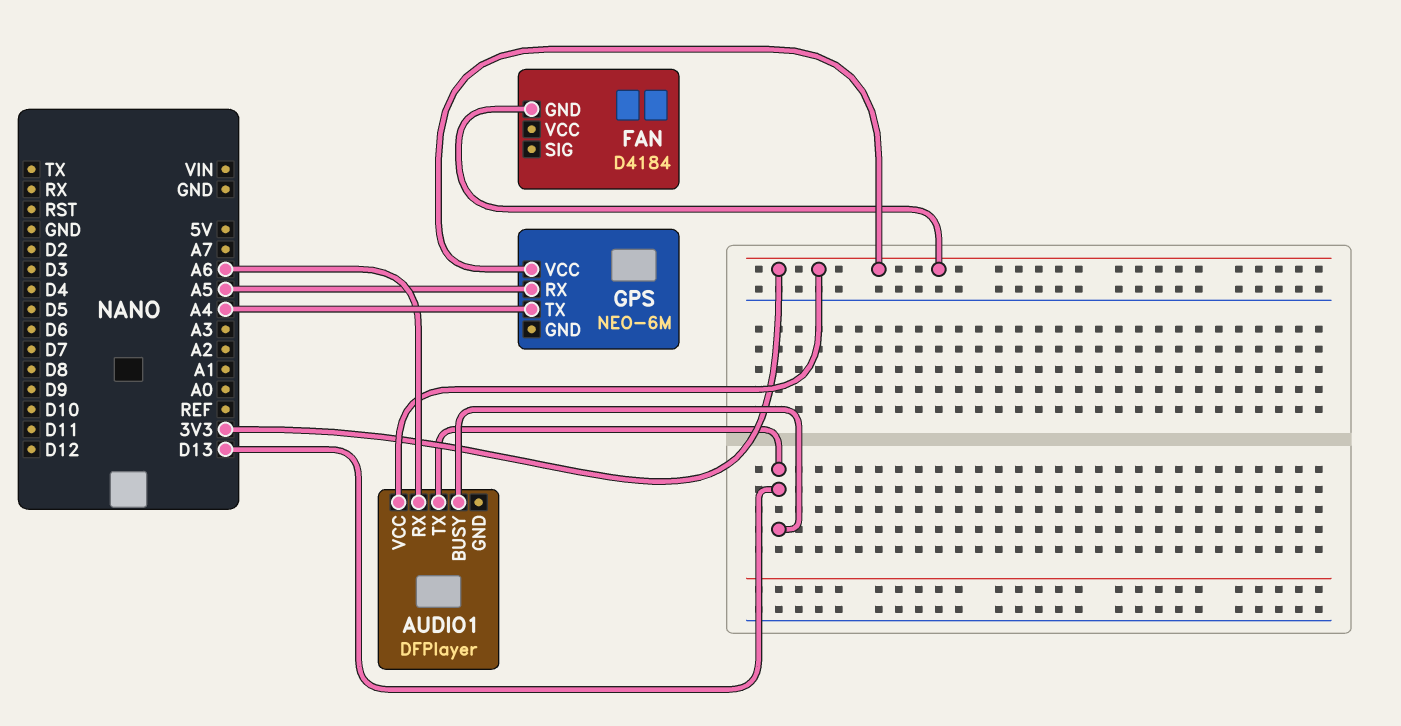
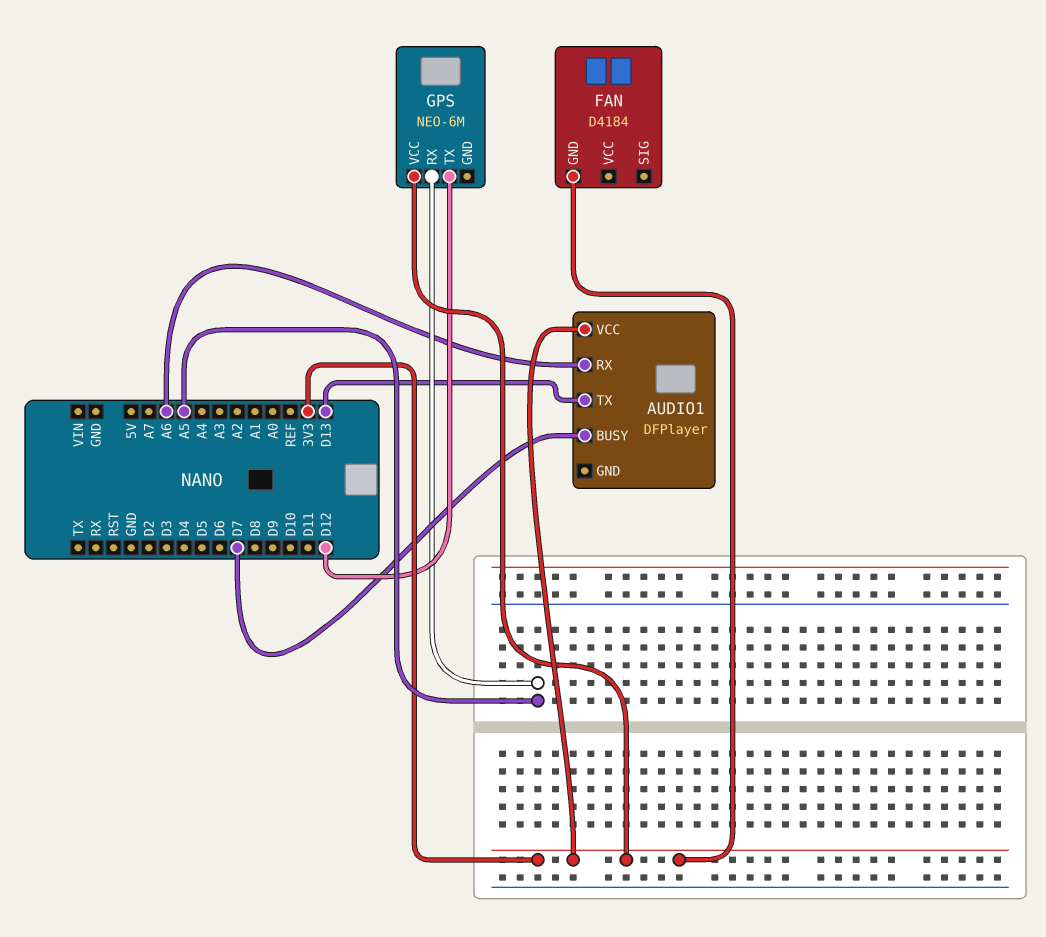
AUDIO1 pin BUSY: D13 -> D7
GPS pin TX: A4 -> D12

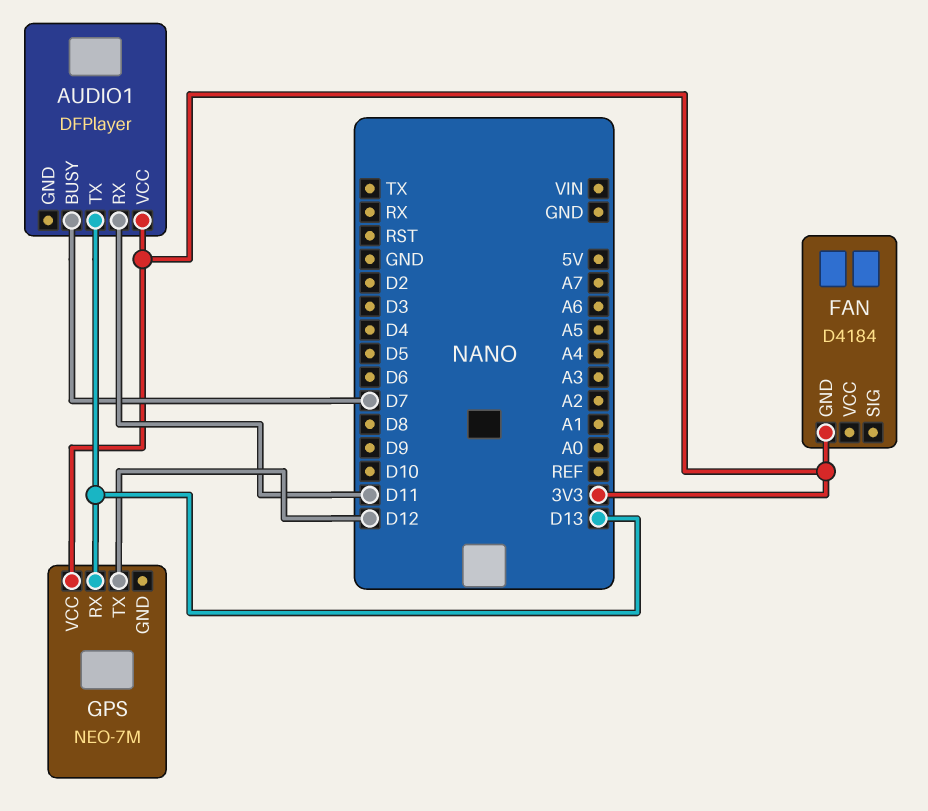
AUDIO1 pin RX: A6 -> D11
GPS: NEO-6M -> NEO-7M
GPS pin RX: A5 -> D13

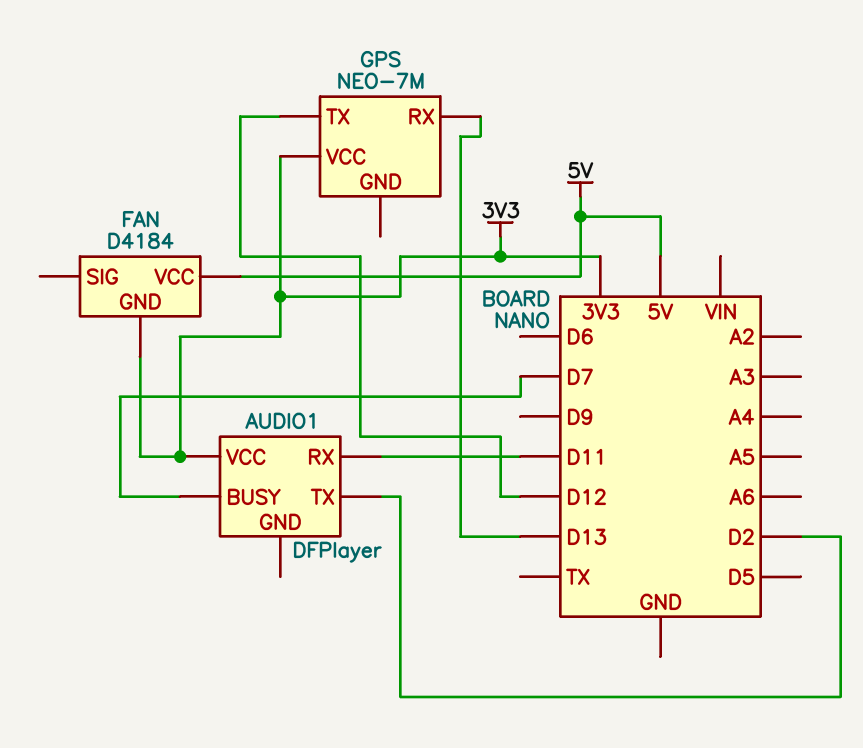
AUDIO1 pin TX: D13 -> D2
FAN pin VCC: none -> 5V

